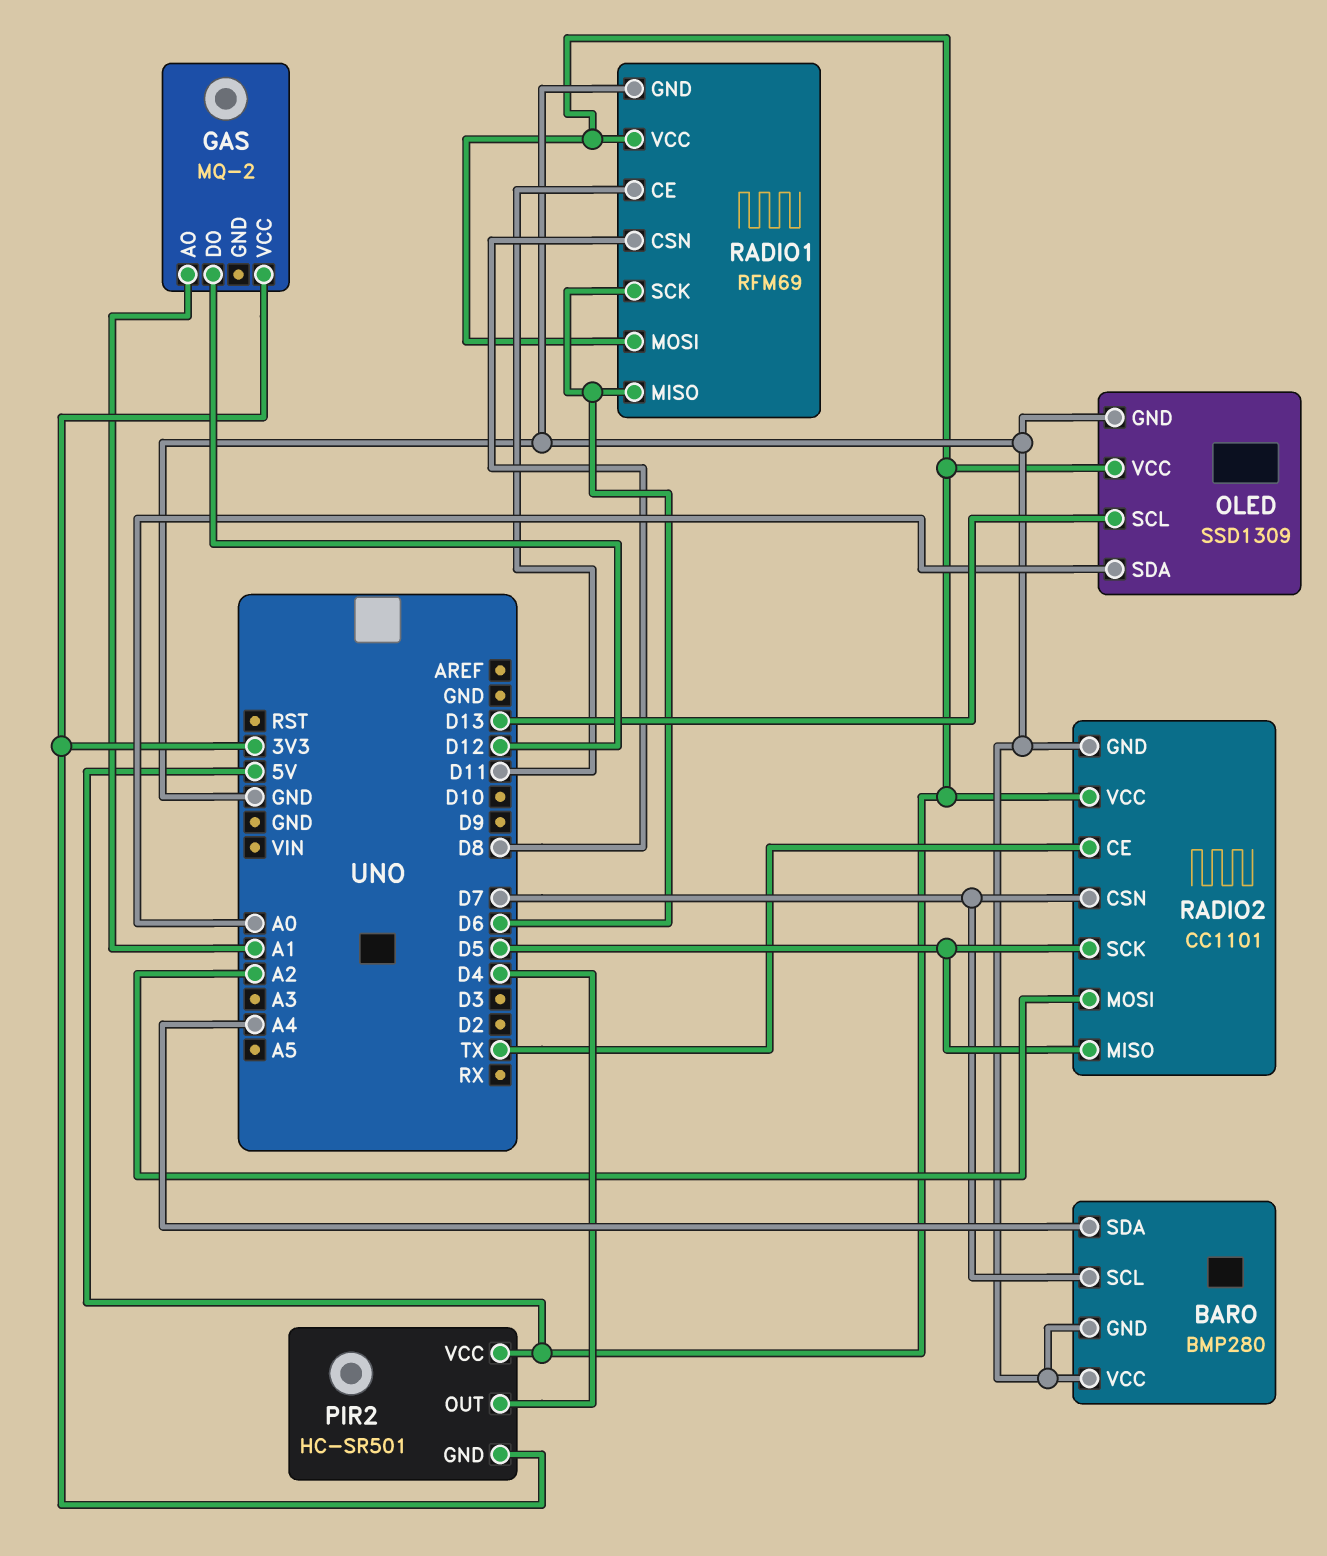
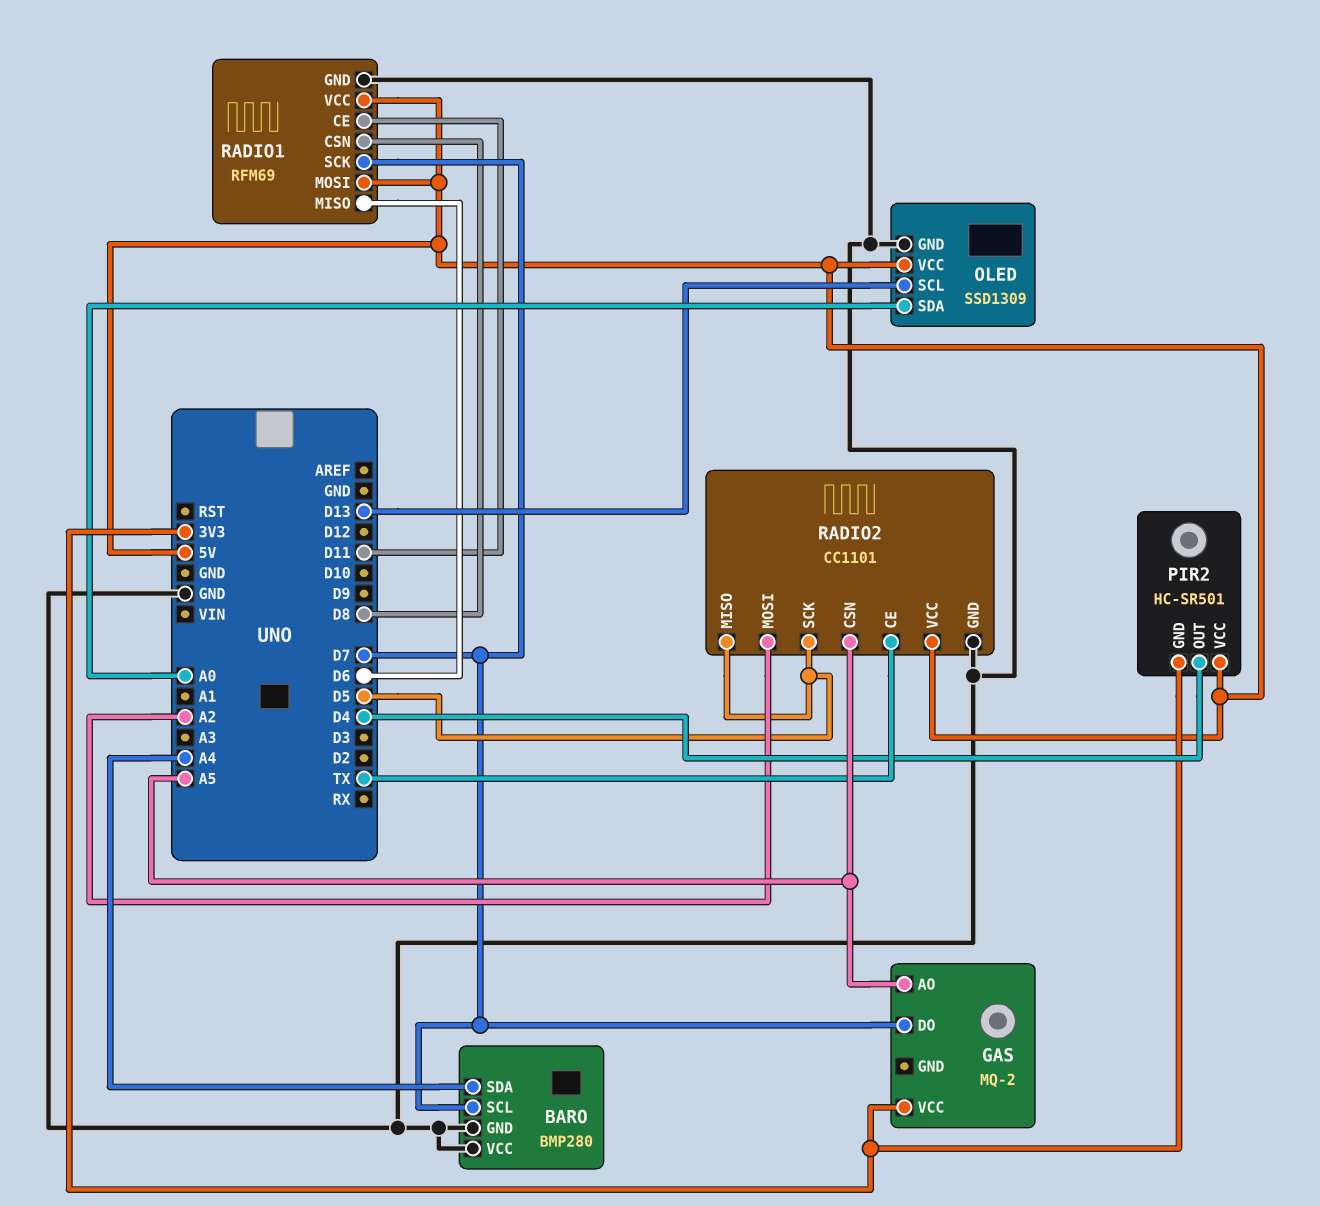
GAS pin AO: A1 -> A5
GAS pin DO: D12 -> D7
RADIO1 pin SCK: D6 -> D7
RADIO2 pin CSN: D7 -> A5

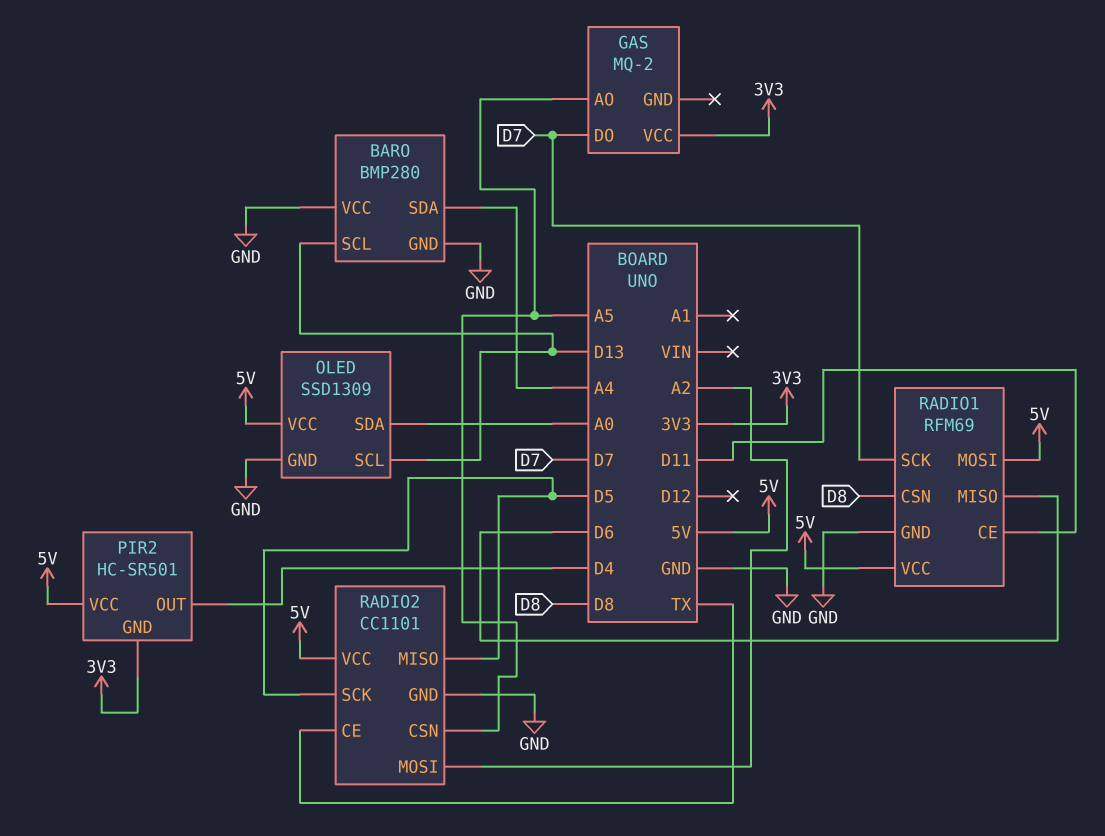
BARO pin SCL: D7 -> D13

